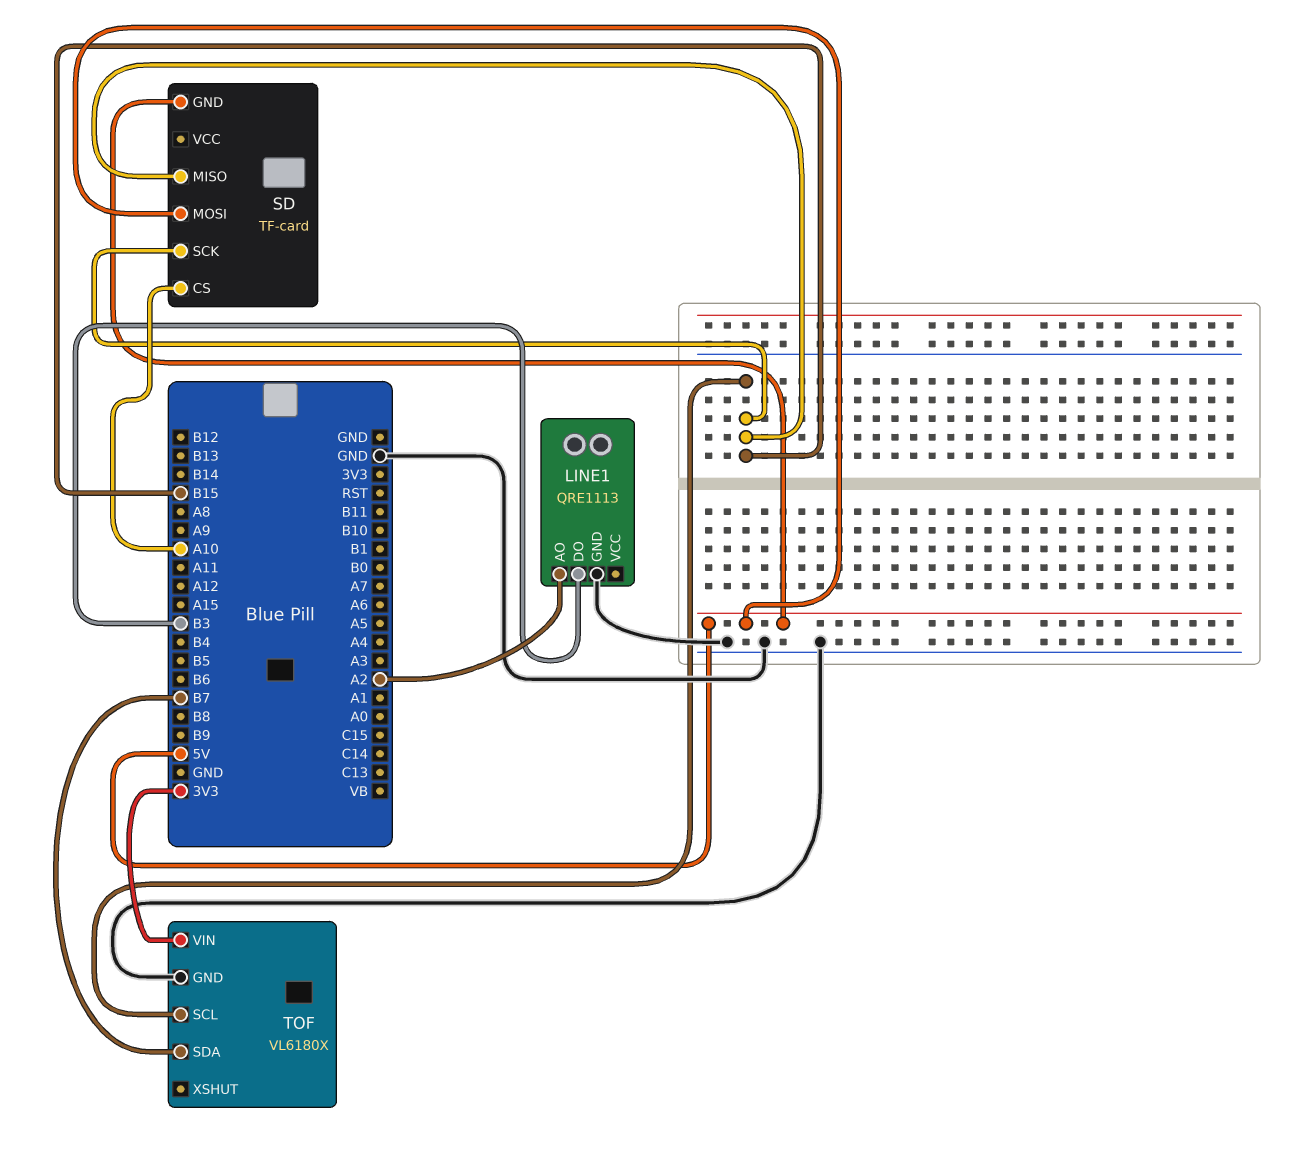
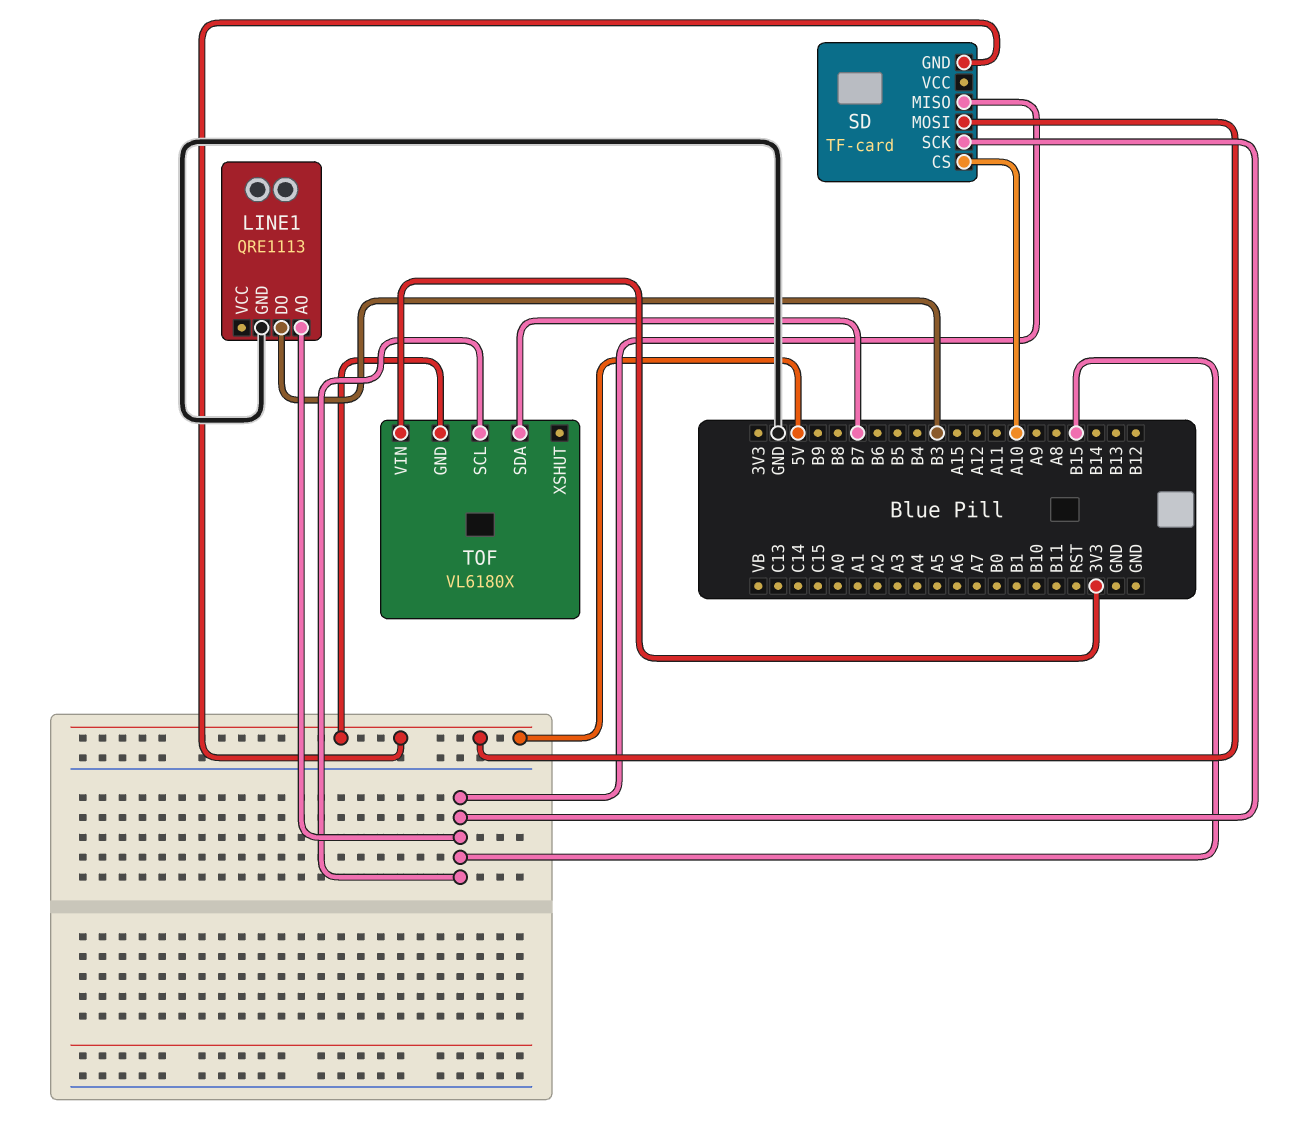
LINE1 pin AO: A2 -> B15
TOF pin GND: GND -> 5V

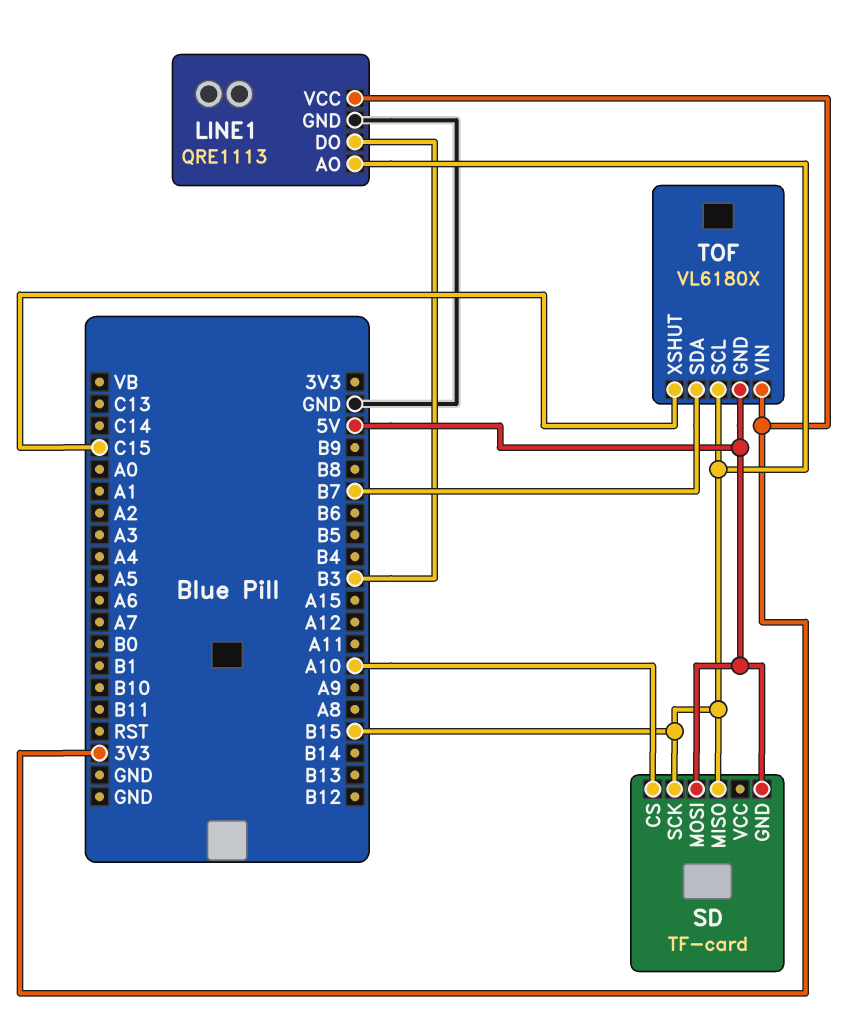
LINE1 pin VCC: none -> 3V3
TOF pin XSHUT: none -> C15

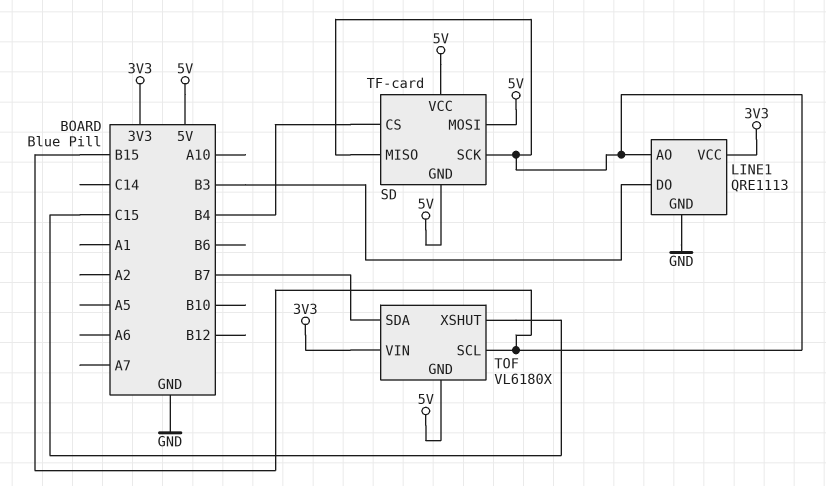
SD pin CS: A10 -> B4
SD pin VCC: none -> 5V

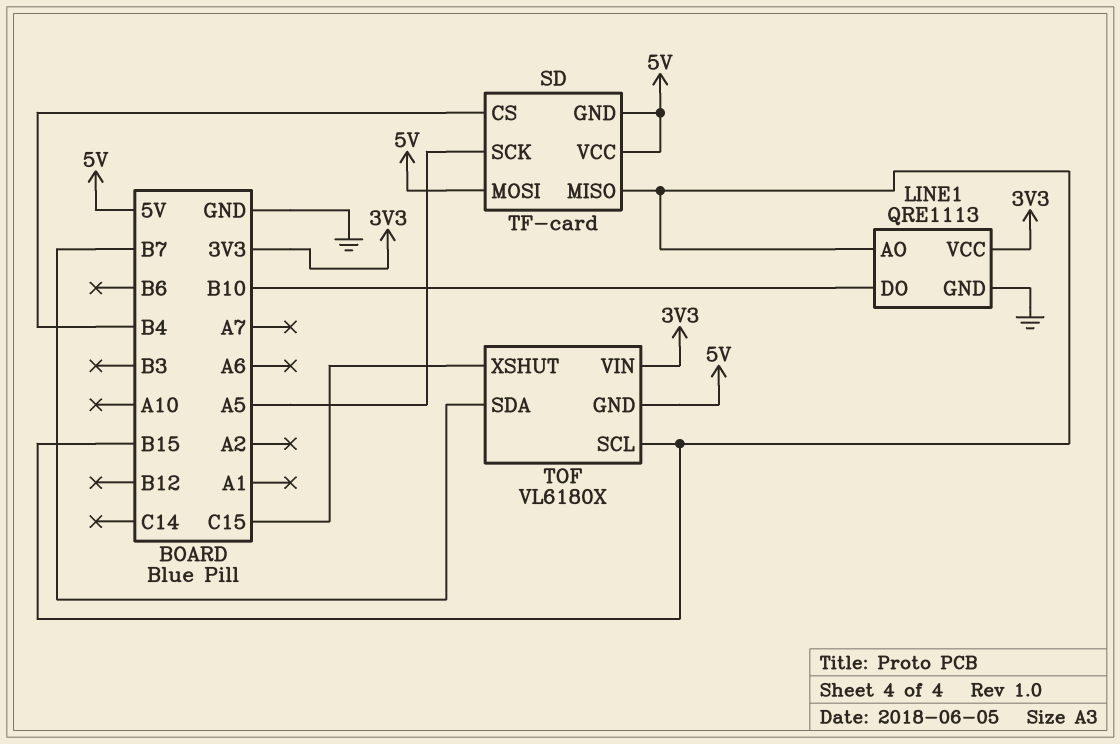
LINE1 pin DO: B3 -> B10
SD pin SCK: B15 -> A5

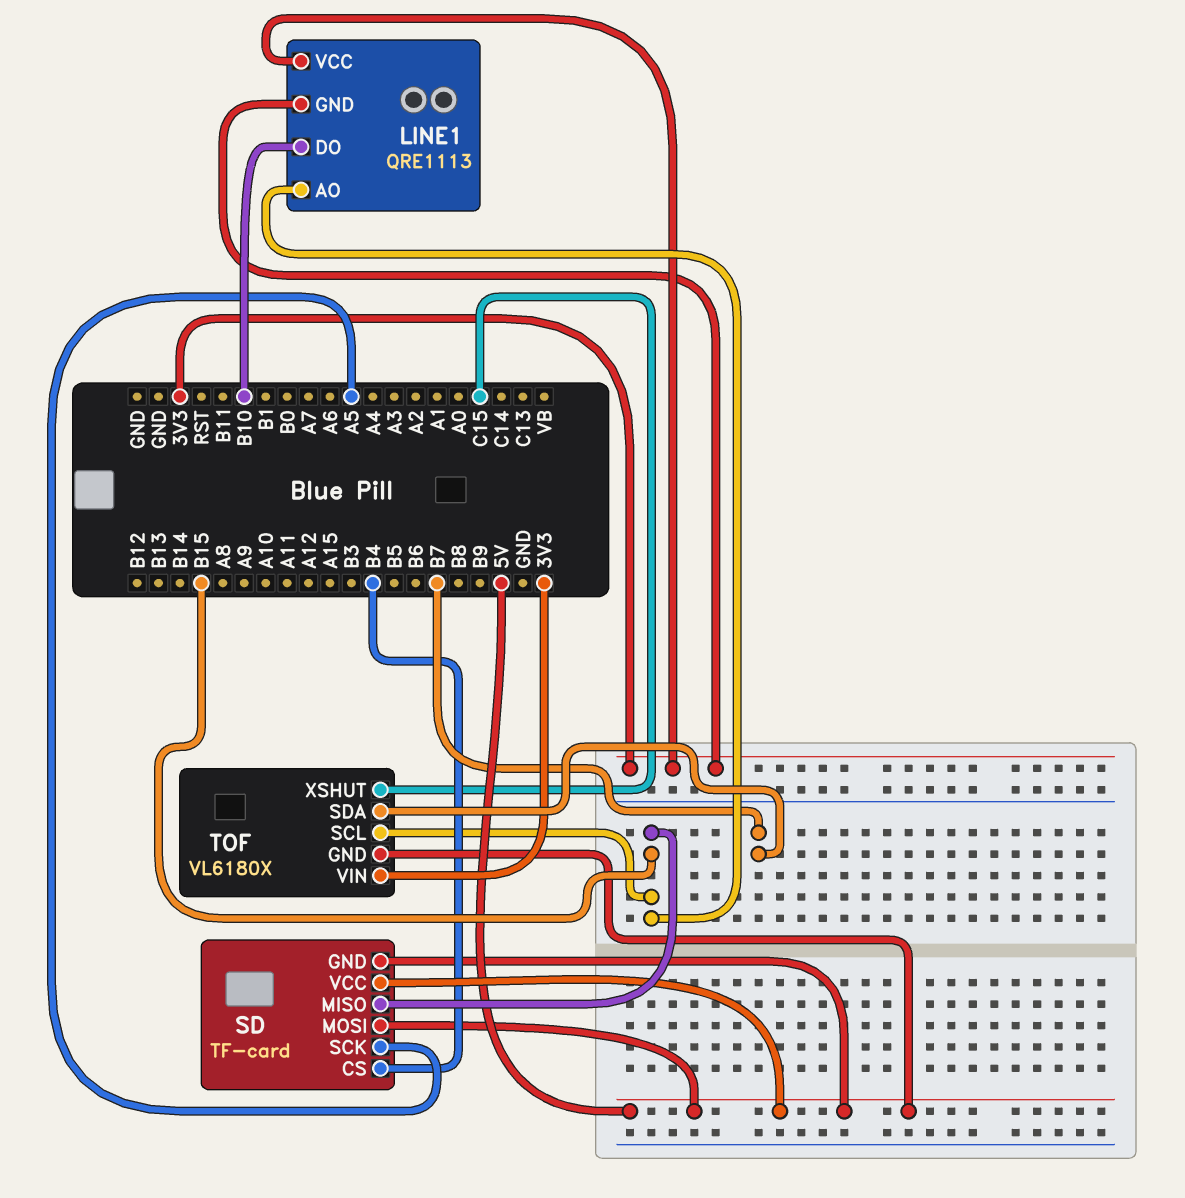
LINE1 pin GND: GND -> 3V3

